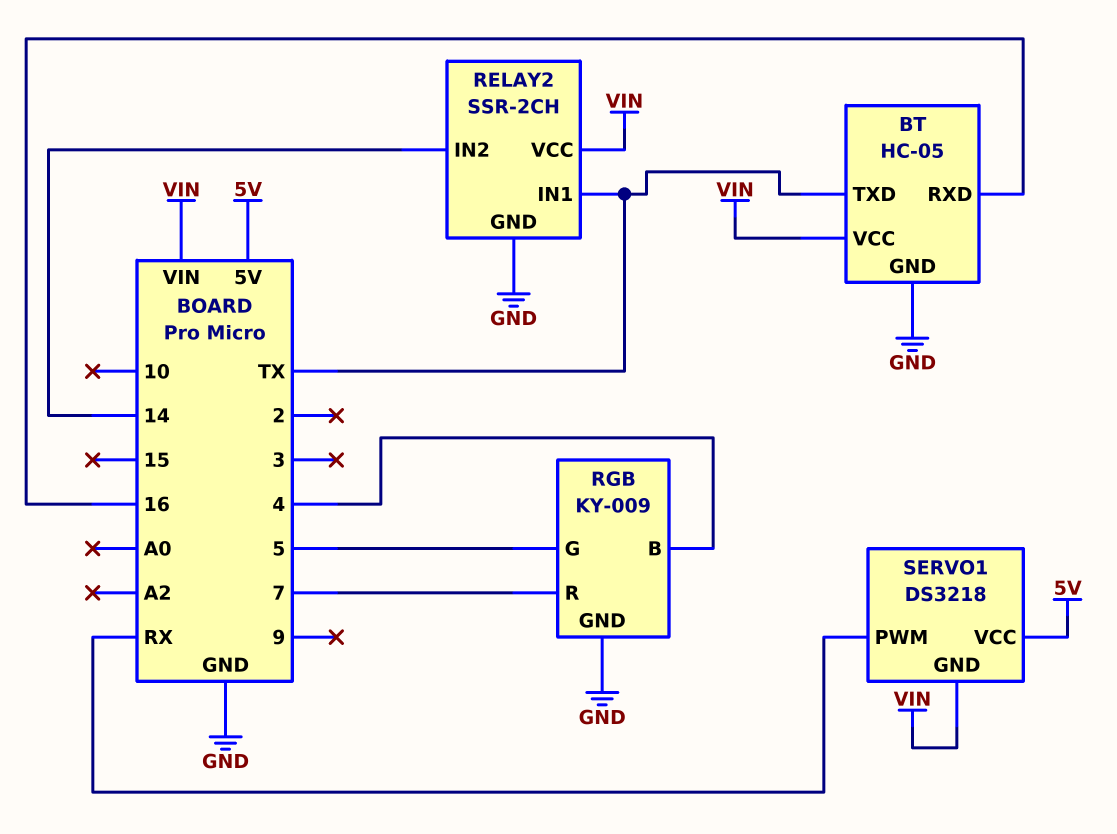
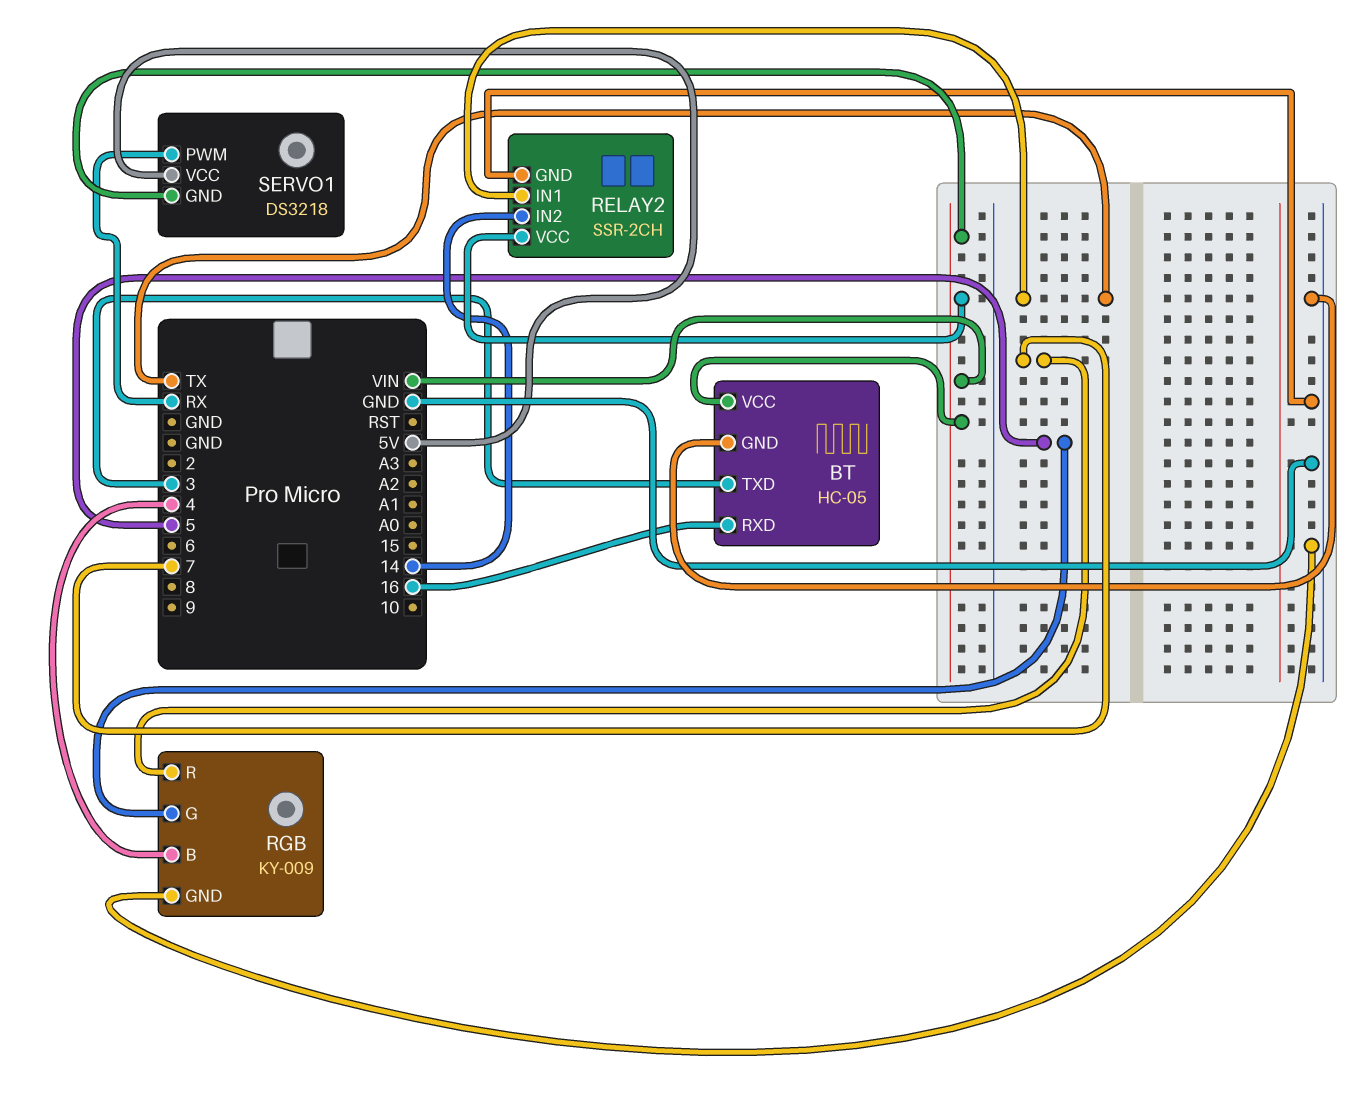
BT pin TXD: TX -> 3

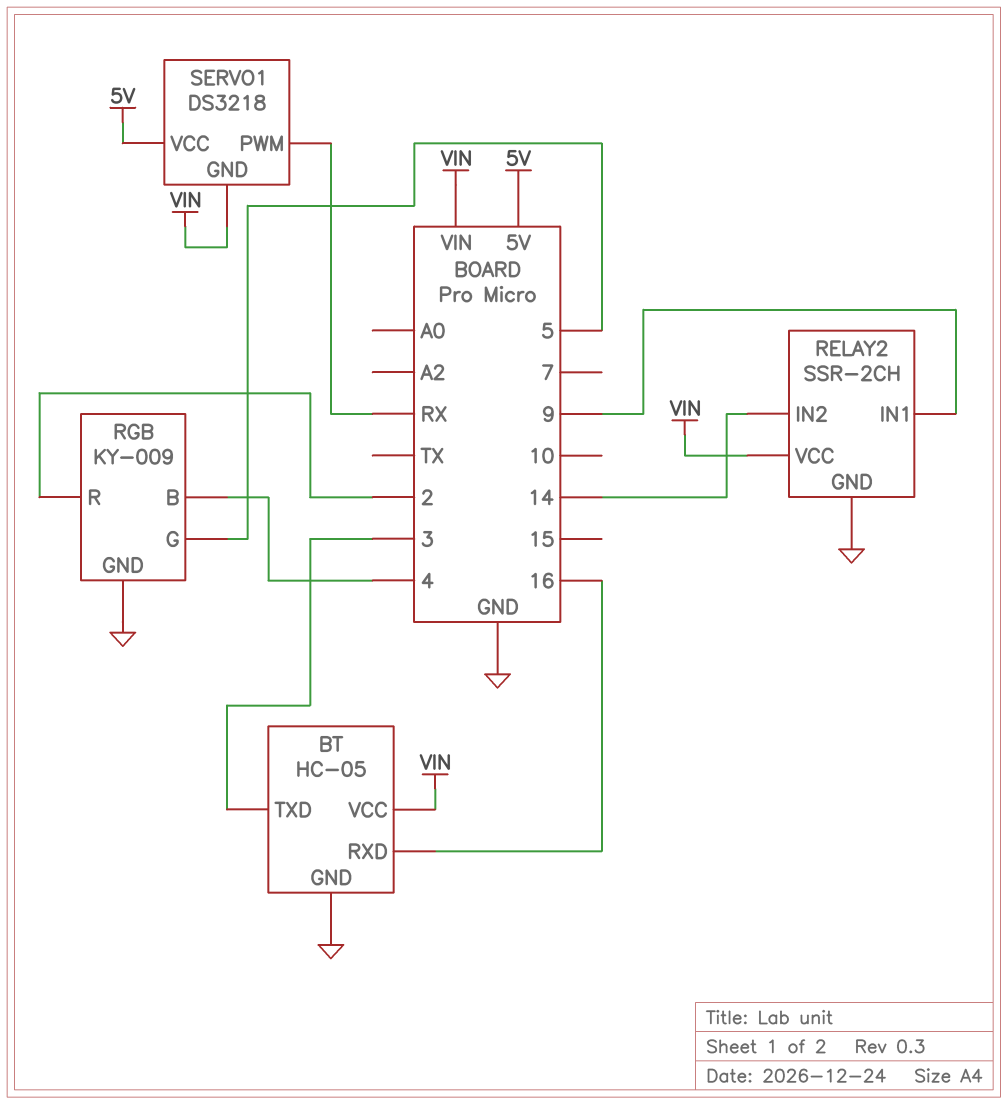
RELAY2 pin IN1: TX -> 9
RGB pin R: 7 -> 2

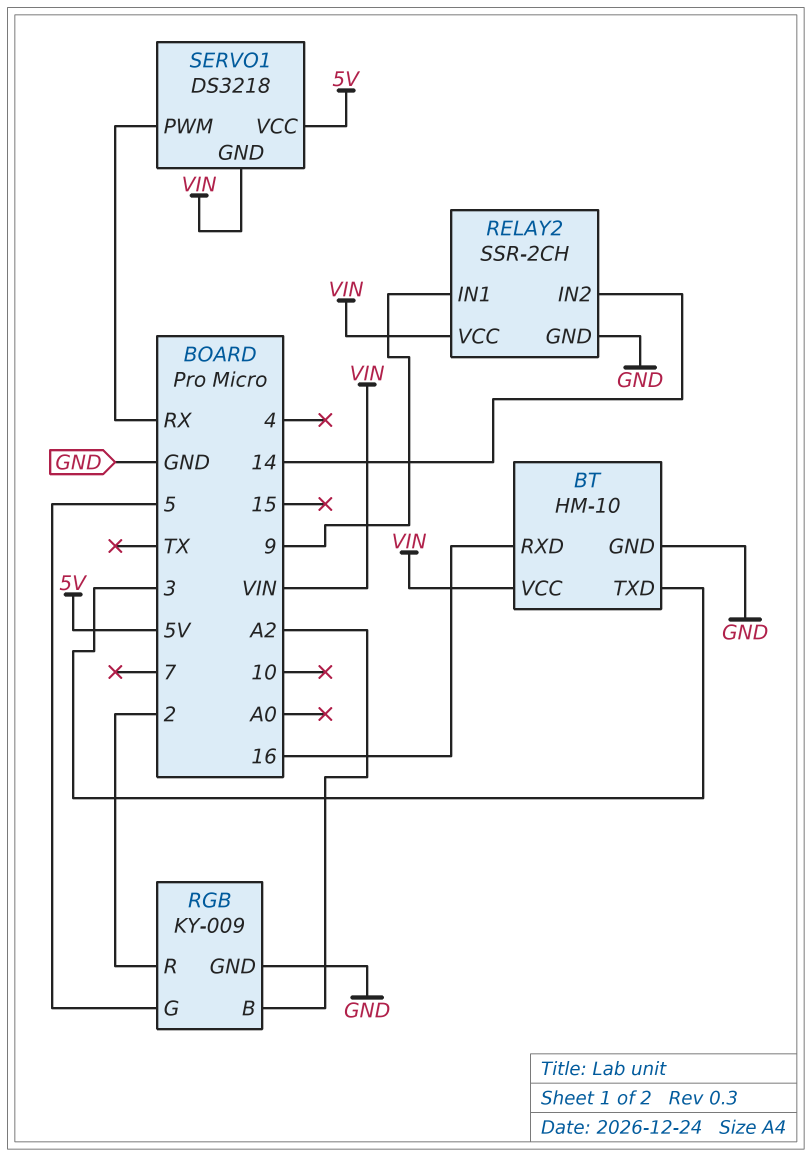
BT: HC-05 -> HM-10
RGB pin B: 4 -> A2

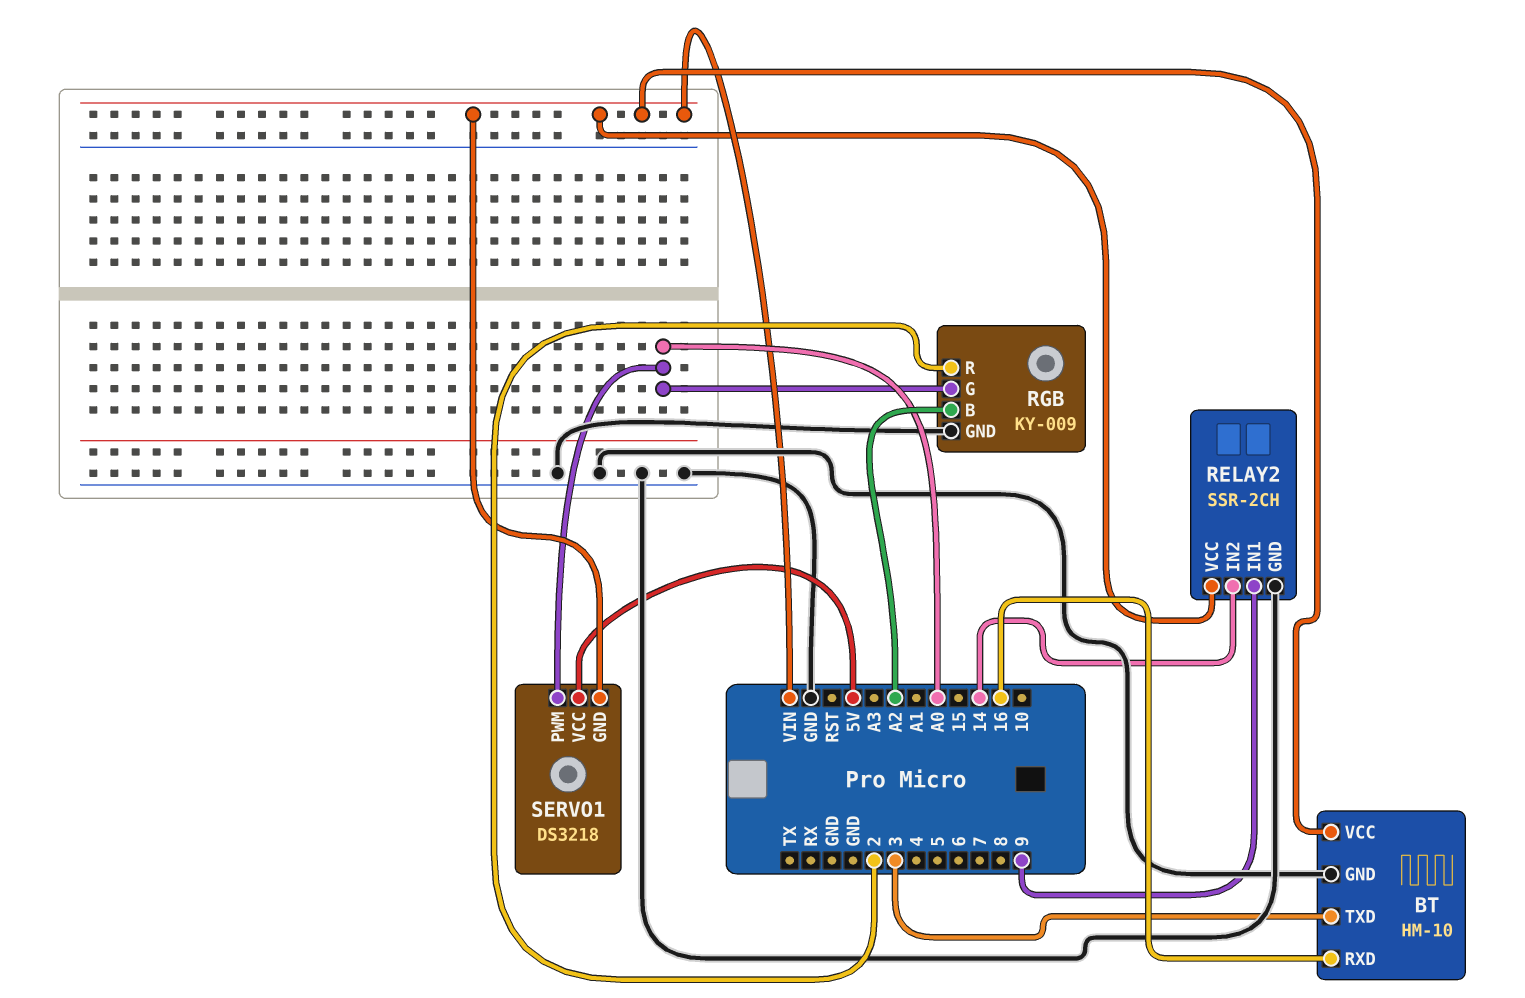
RGB pin G: 5 -> A0
SERVO1 pin PWM: RX -> A0

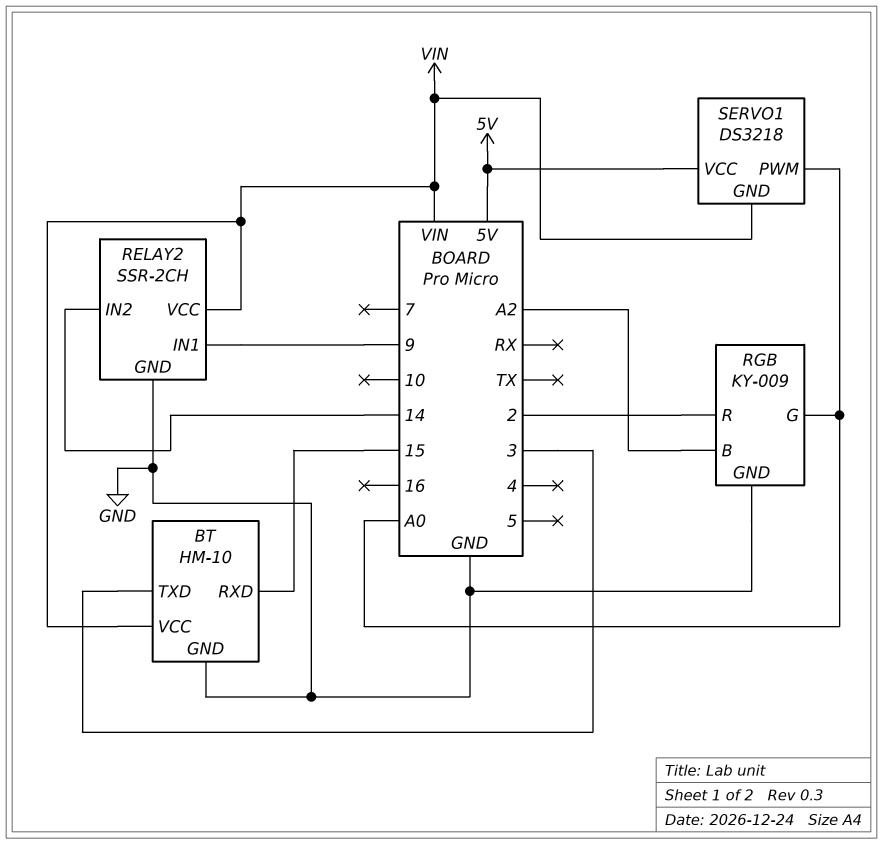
BT pin RXD: 16 -> 15

